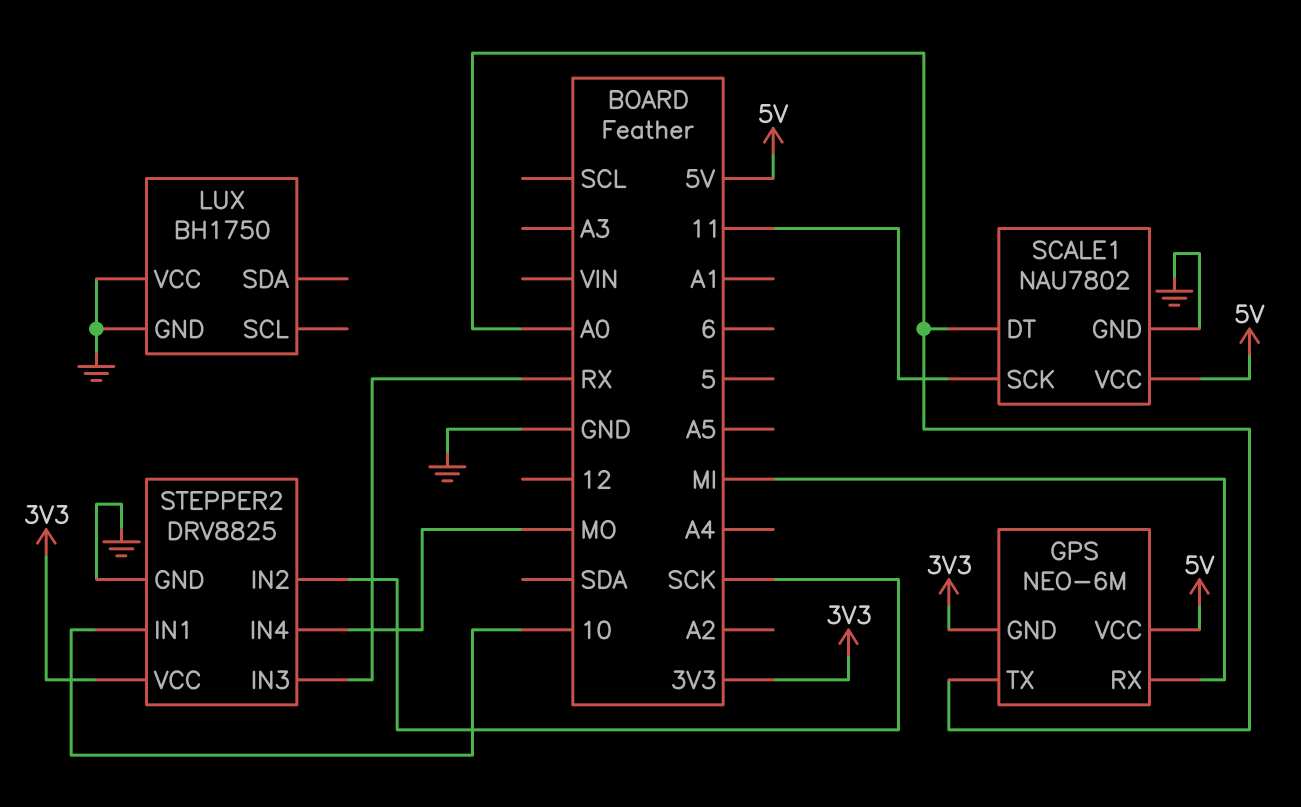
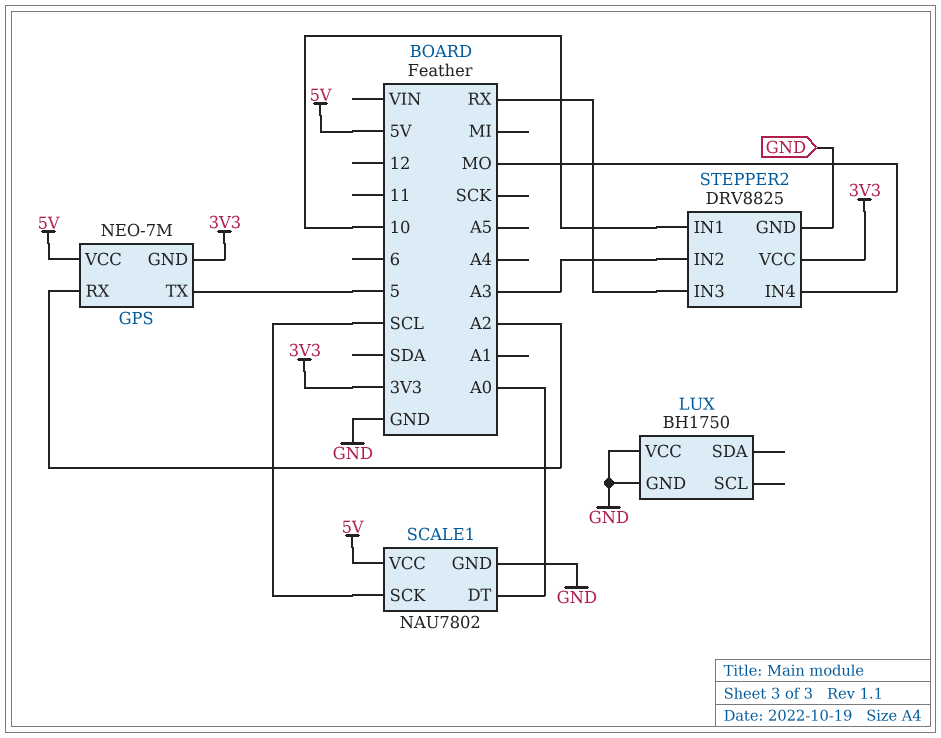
GPS: NEO-6M -> NEO-7M
GPS pin RX: MI -> A2
GPS pin TX: A0 -> 5
SCALE1 pin SCK: 11 -> SCL
STEPPER2 pin IN2: SCK -> A3

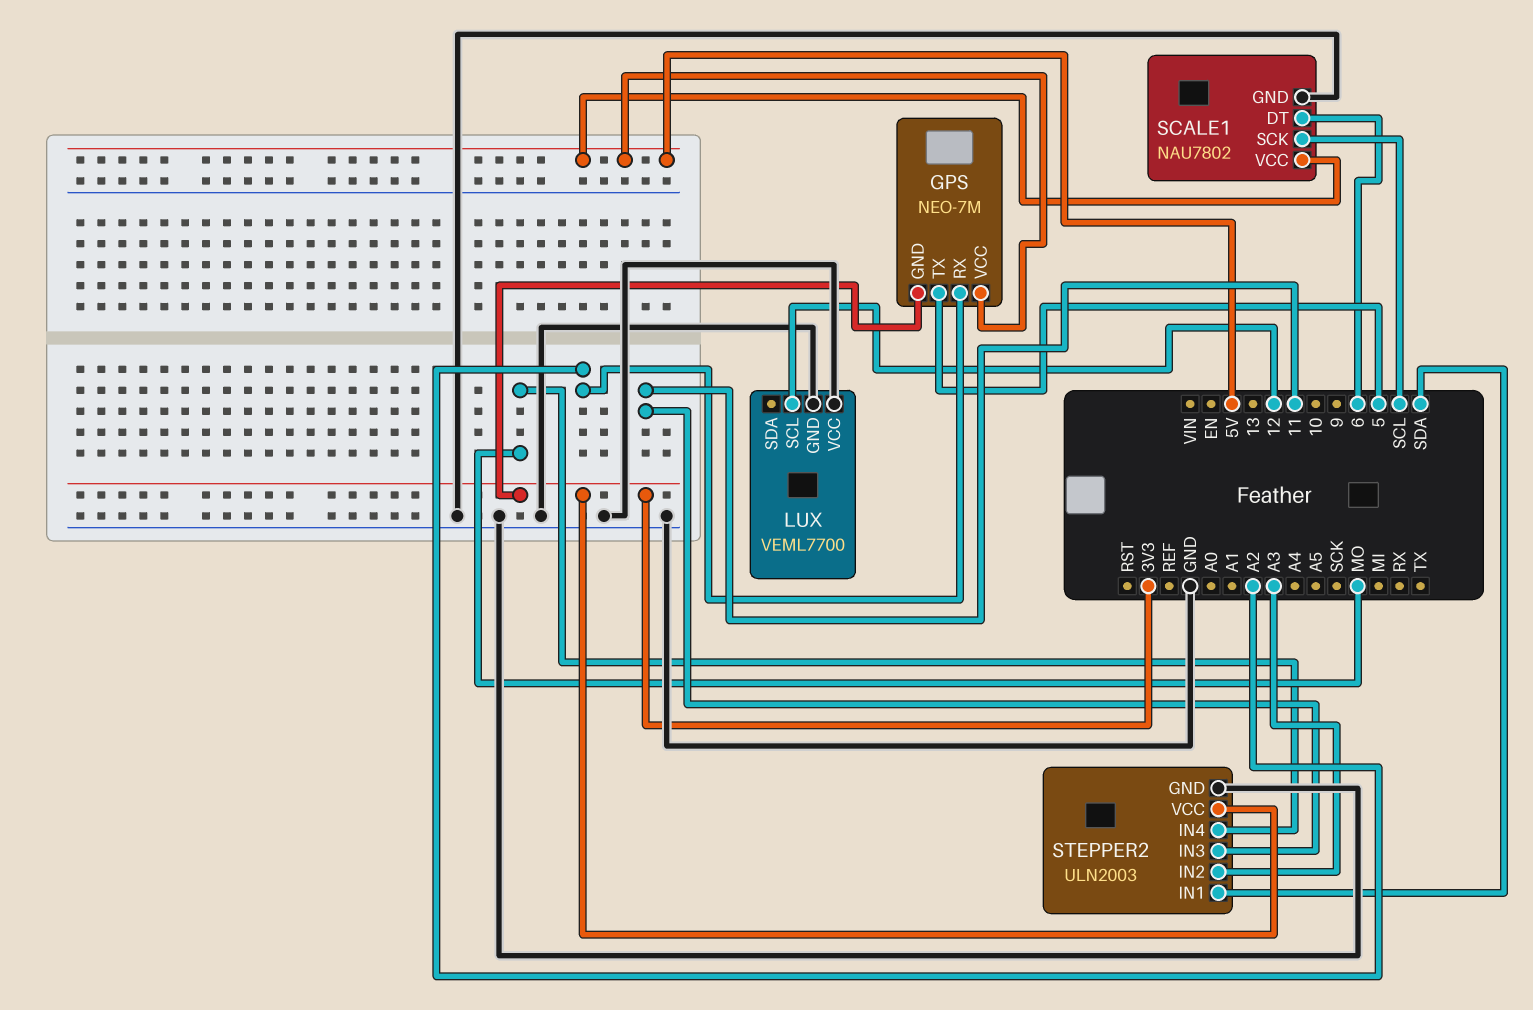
LUX: BH1750 -> VEML7700
LUX pin SCL: none -> 12
SCALE1 pin DT: A0 -> 6
STEPPER2: DRV8825 -> ULN2003
STEPPER2 pin IN1: 10 -> SDA
STEPPER2 pin IN3: RX -> 11

